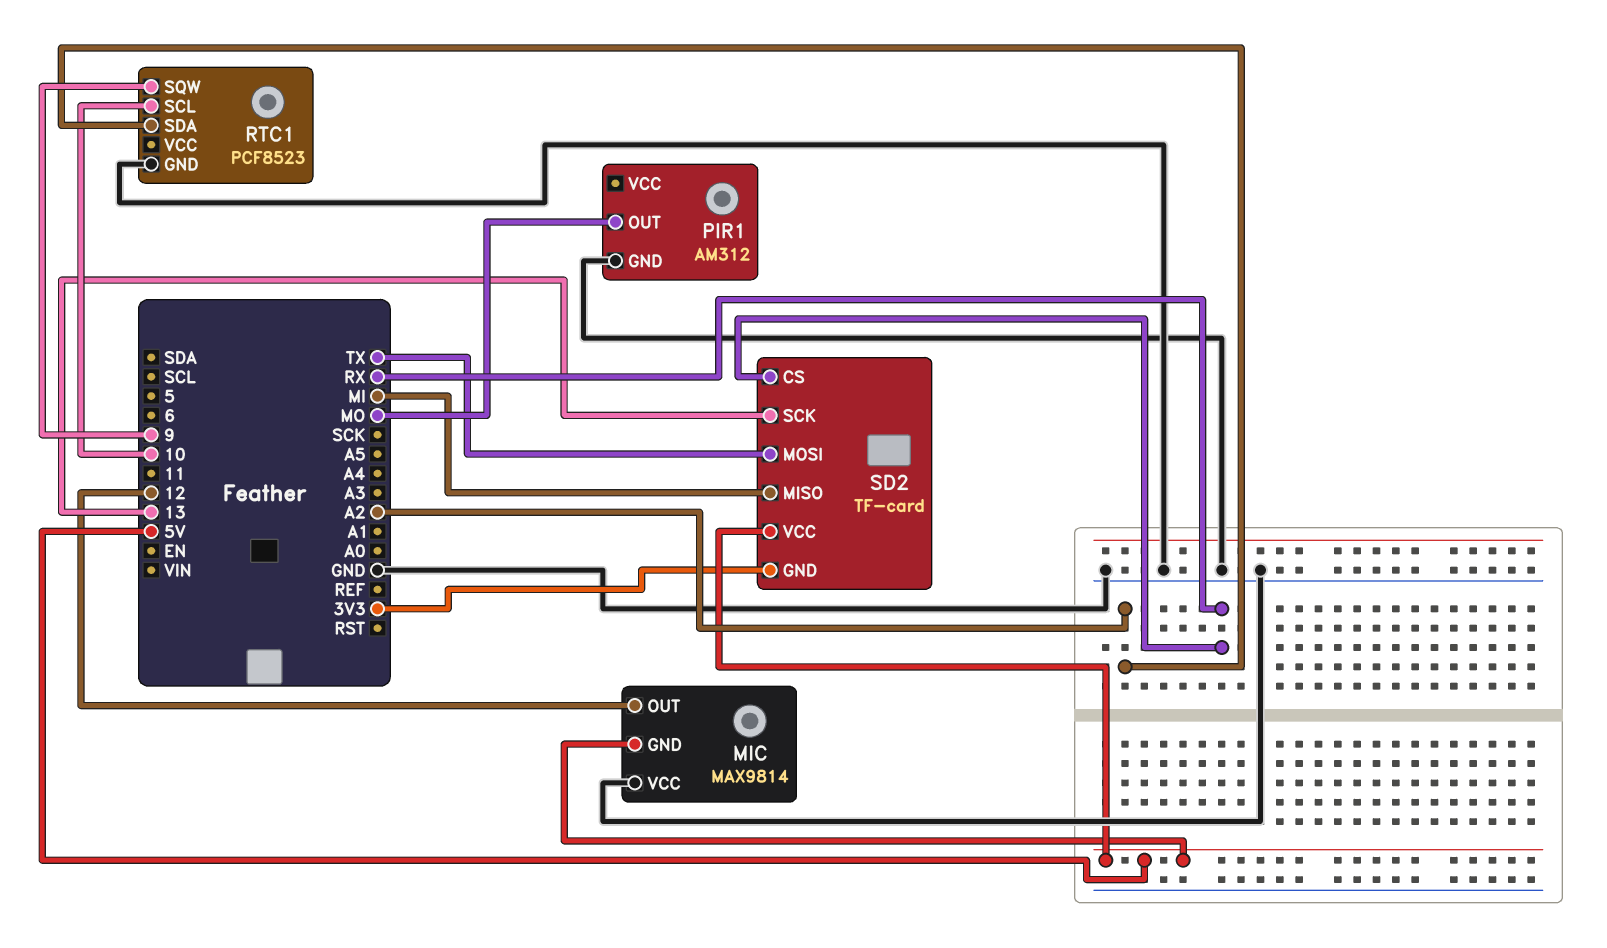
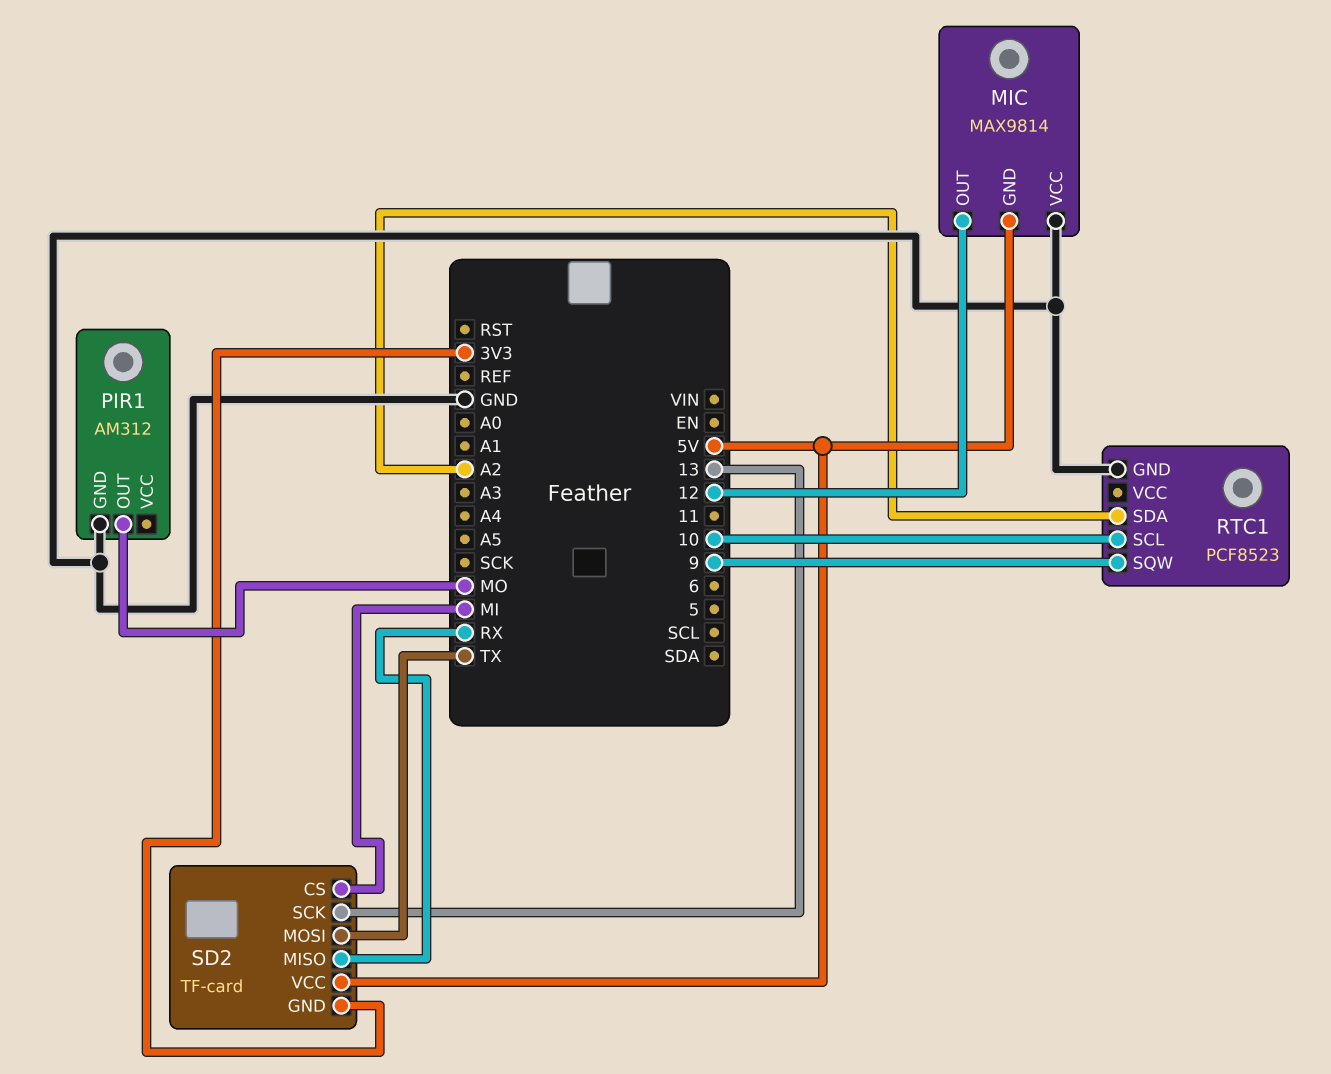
SD2 pin CS: RX -> MI
SD2 pin MISO: MI -> RX

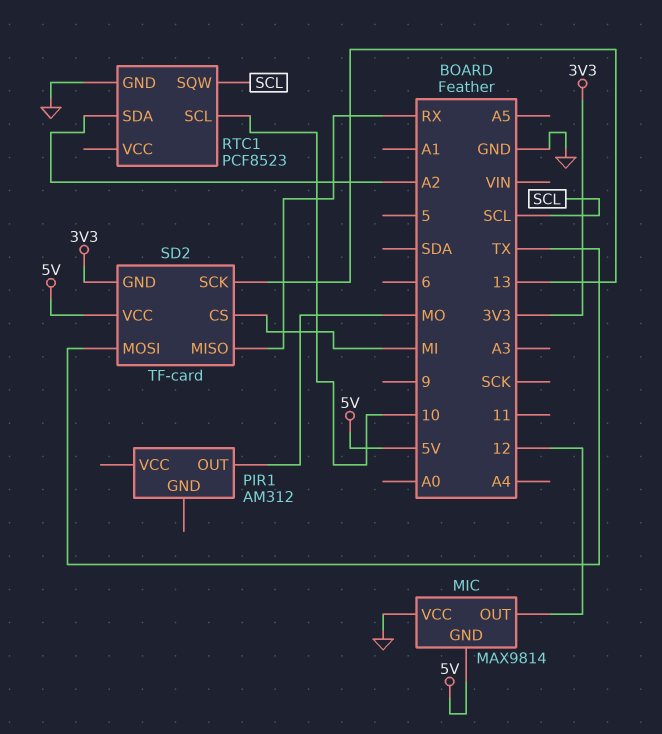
PIR1 pin GND: GND -> none
RTC1 pin SQW: 9 -> SCL

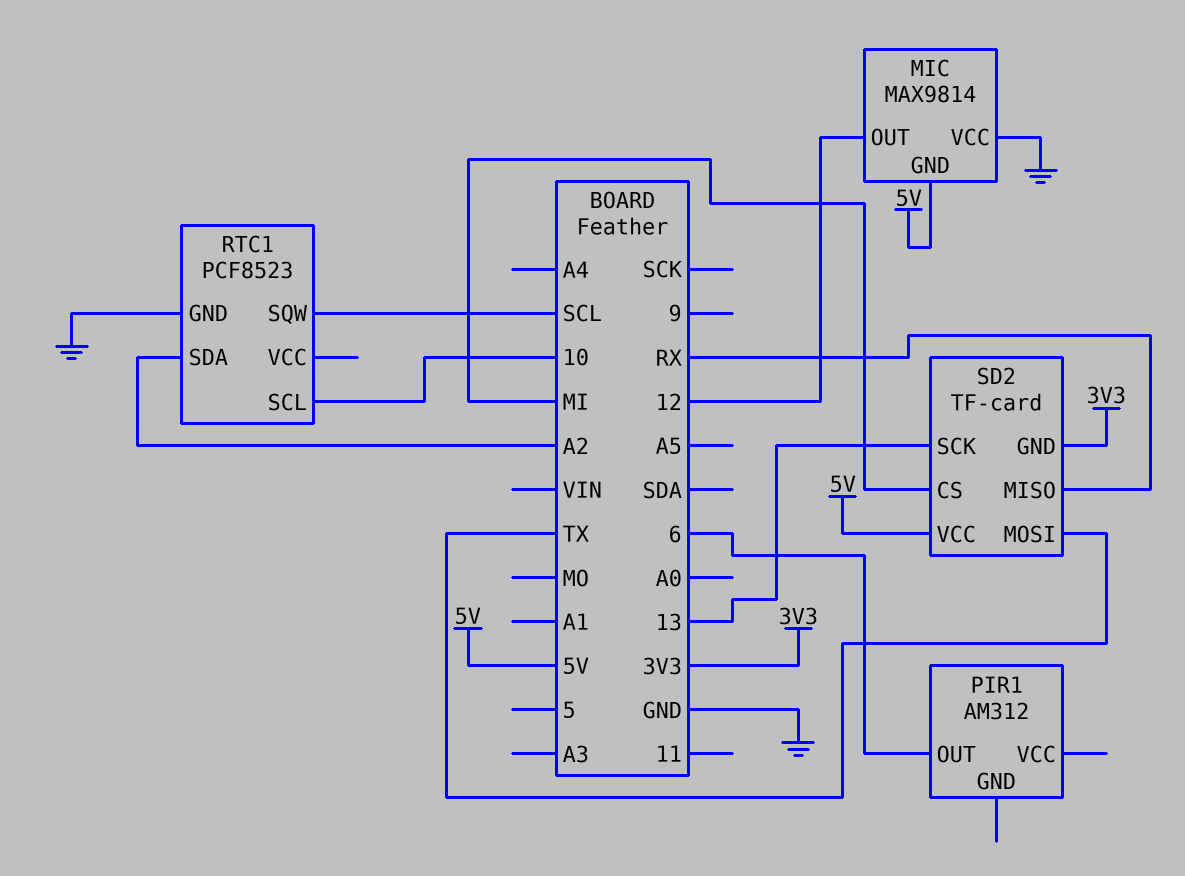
PIR1 pin OUT: MO -> 6

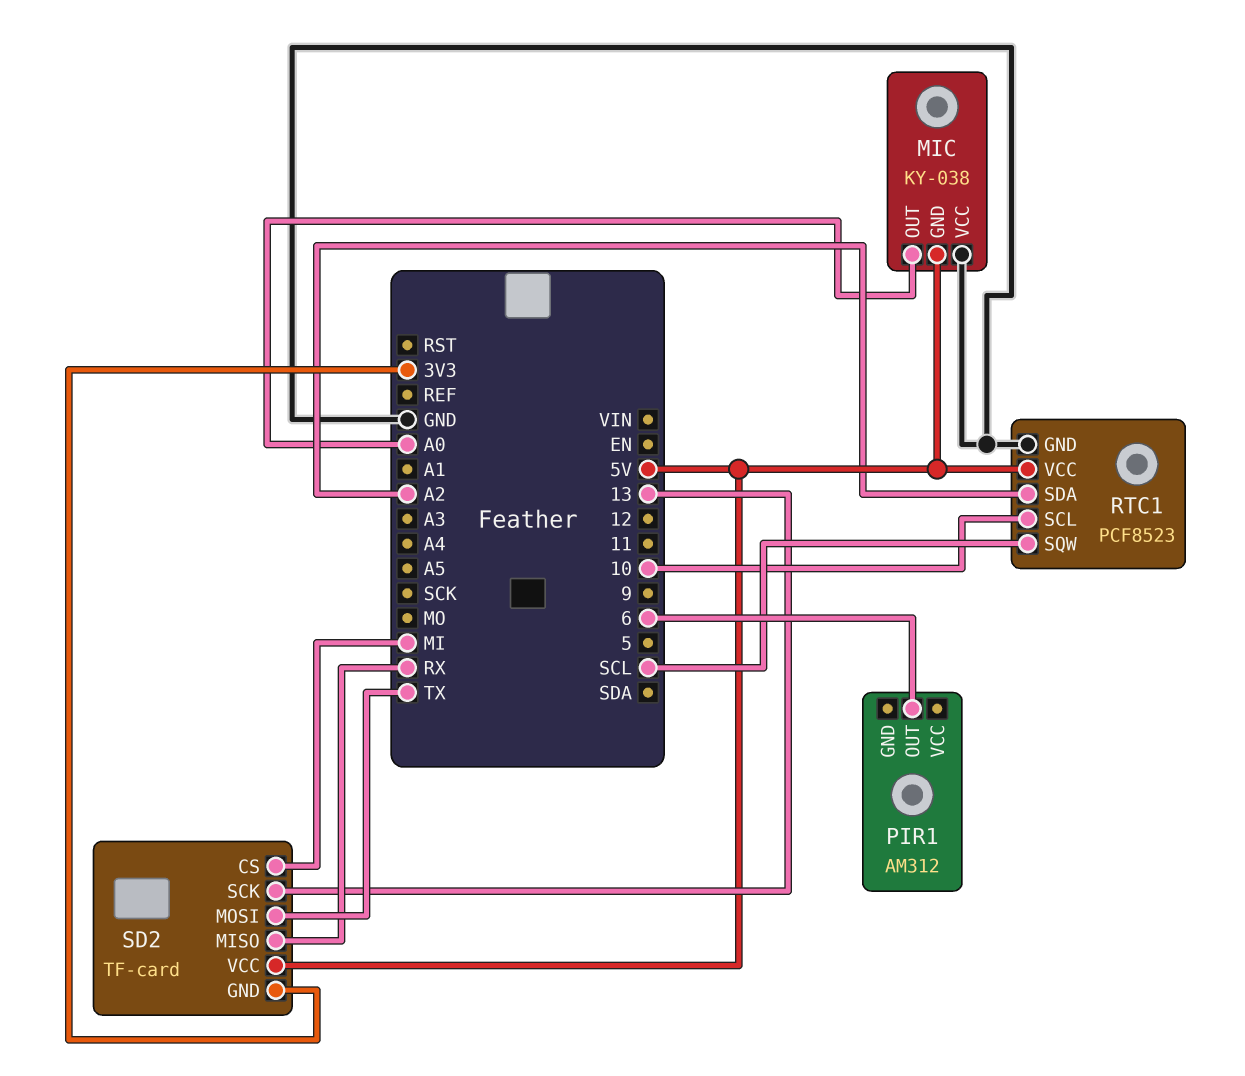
MIC: MAX9814 -> KY-038
MIC pin OUT: 12 -> A0
RTC1 pin VCC: none -> 5V

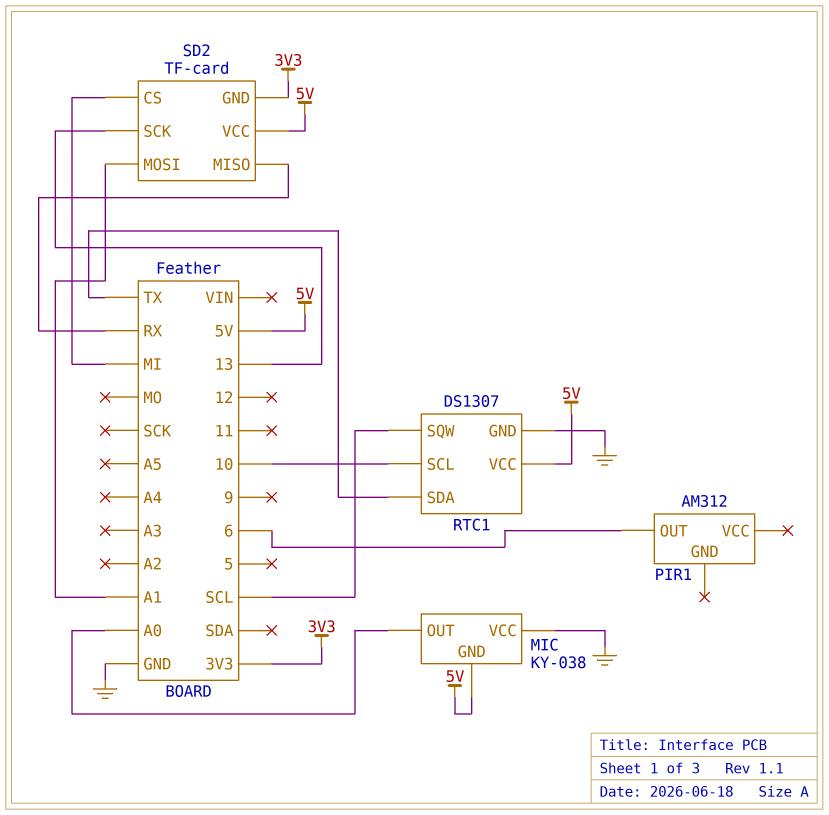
RTC1: PCF8523 -> DS1307
RTC1 pin SDA: A2 -> TX
SD2 pin MOSI: TX -> A1

